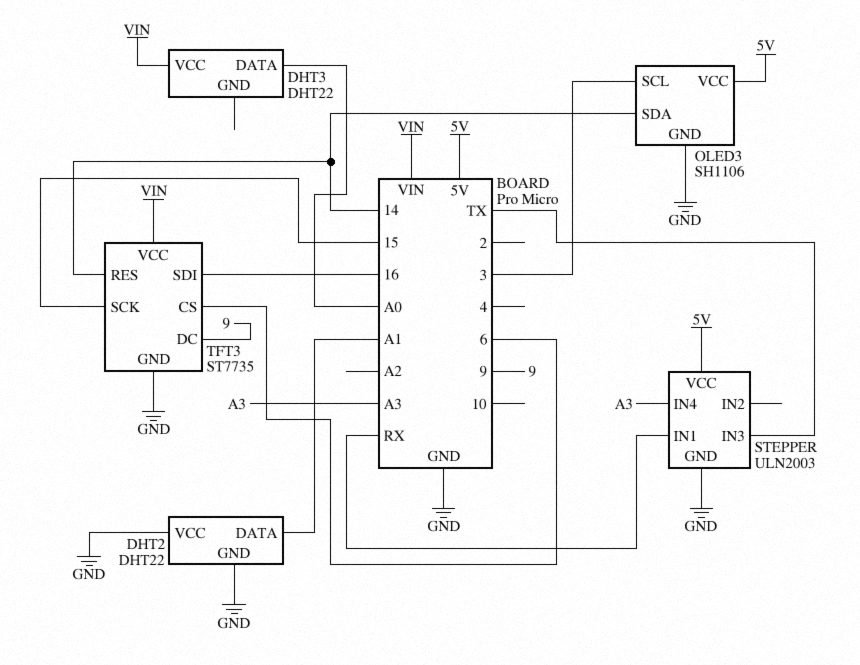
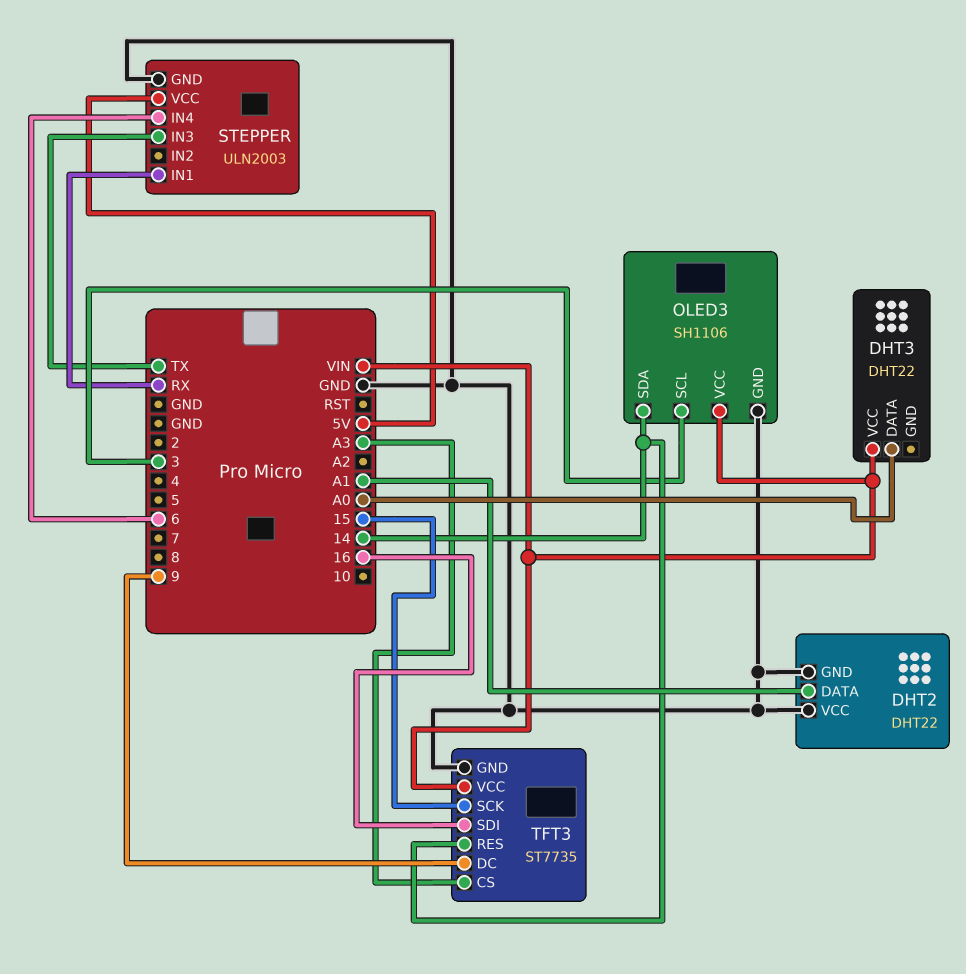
OLED3 pin VCC: 5V -> VIN
STEPPER pin IN4: A3 -> 6
TFT3 pin CS: 6 -> A3

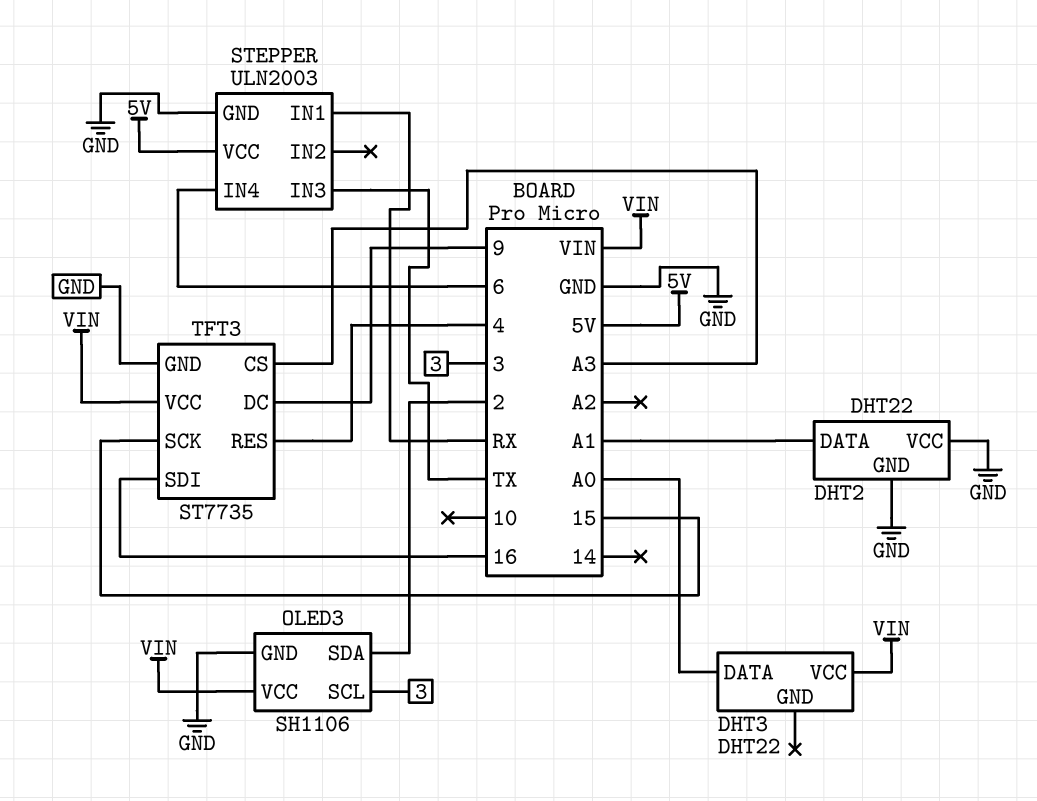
OLED3 pin SDA: 14 -> 2
TFT3 pin RES: 14 -> 4

